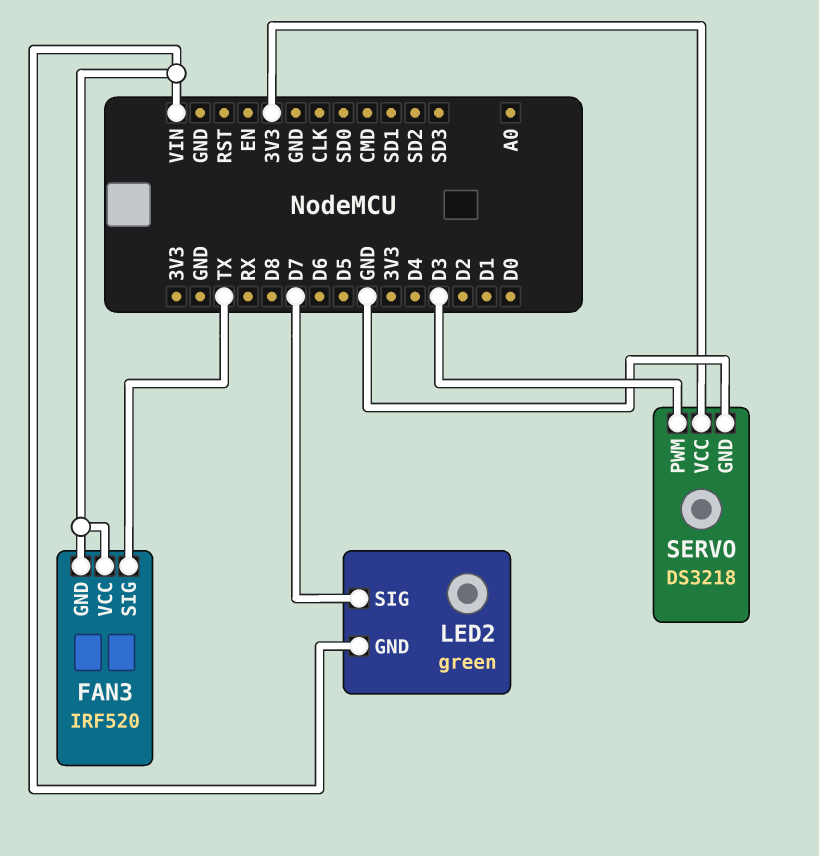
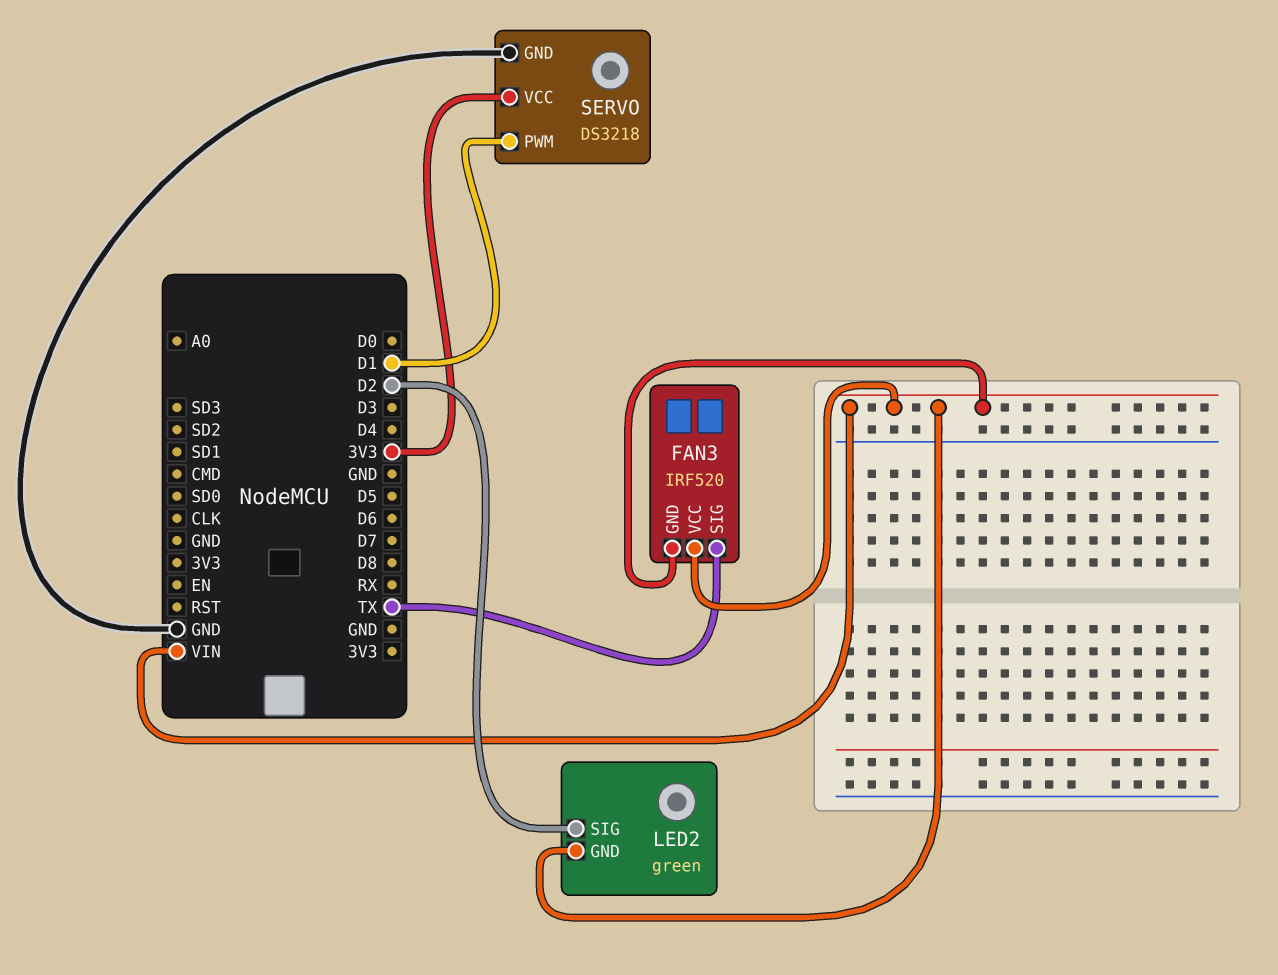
LED2 pin SIG: D7 -> D2
SERVO pin PWM: D3 -> D1

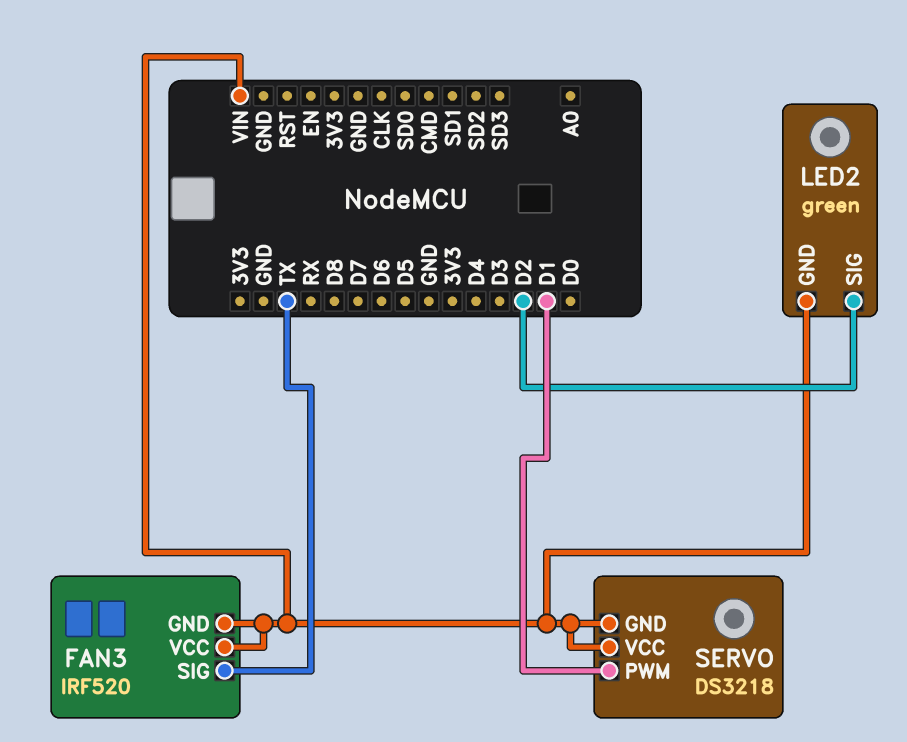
SERVO pin GND: GND -> VIN
SERVO pin VCC: 3V3 -> VIN

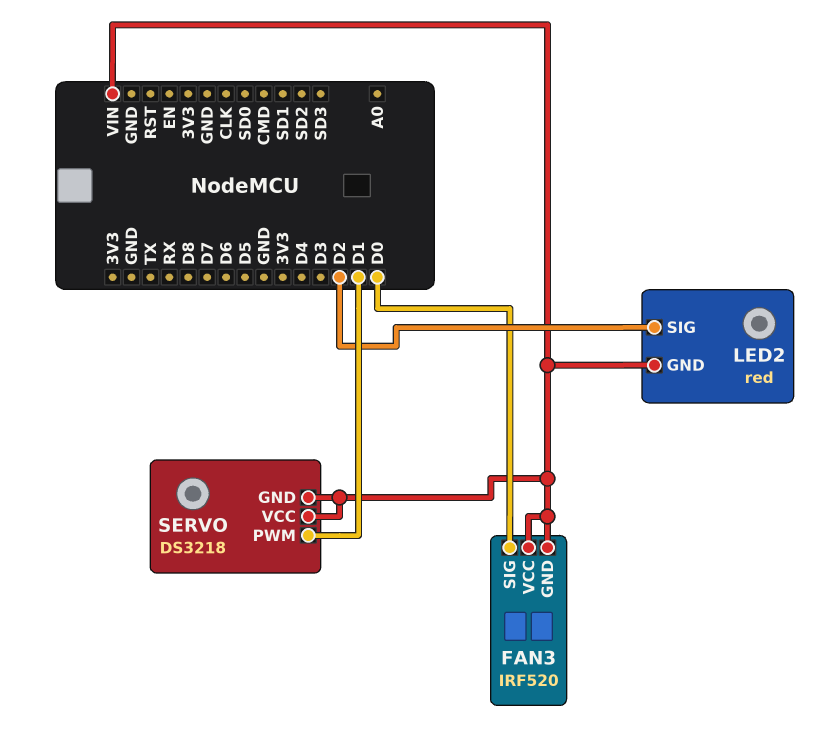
FAN3 pin SIG: TX -> D0
LED2: green -> red

